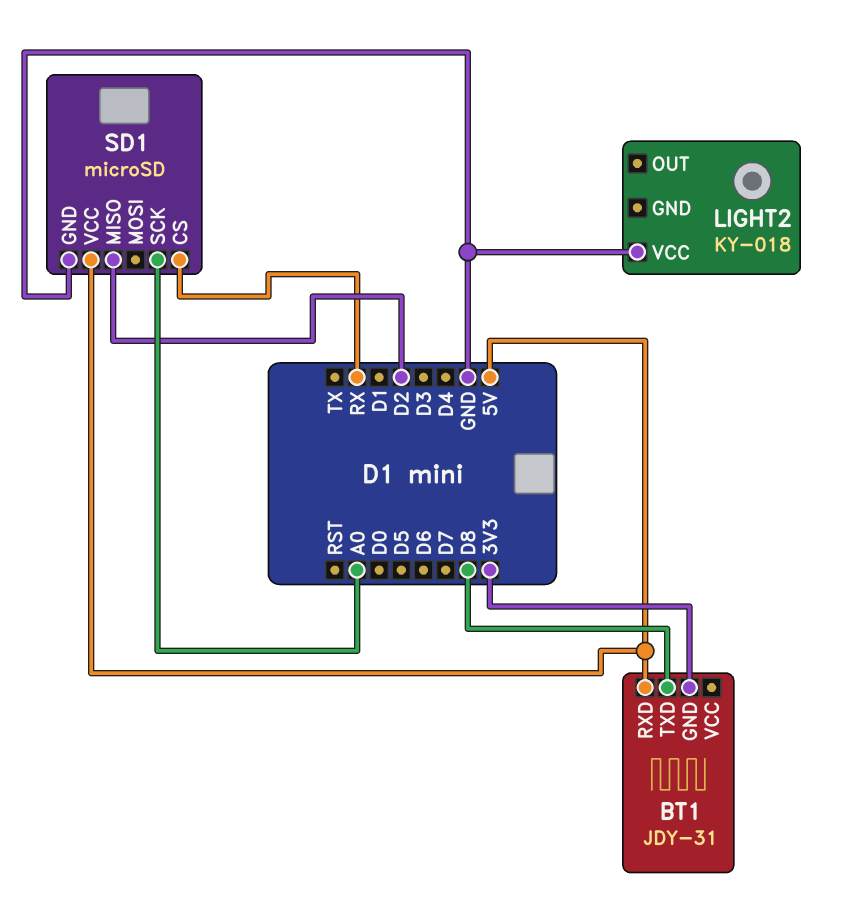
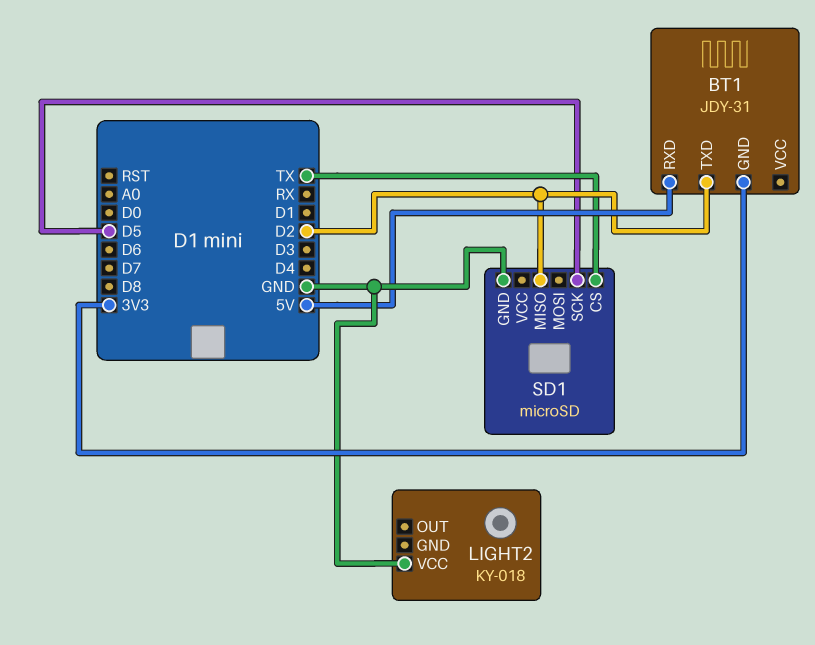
BT1 pin TXD: D8 -> D2
SD1 pin CS: RX -> TX
SD1 pin SCK: A0 -> D5
SD1 pin VCC: 5V -> none

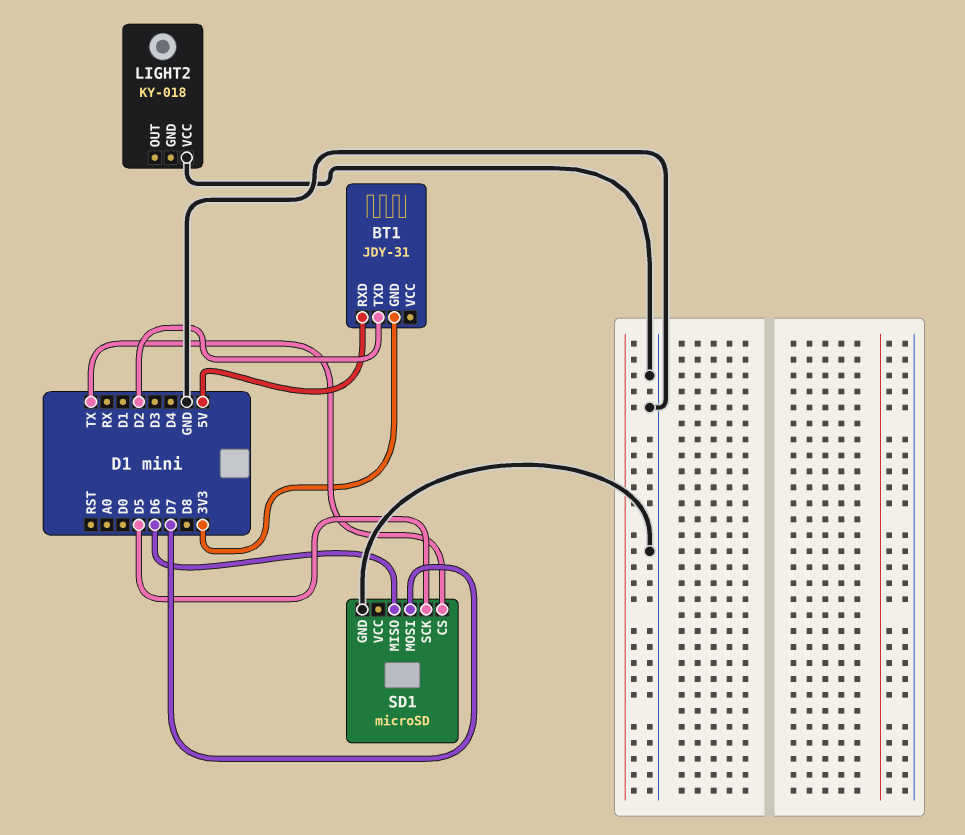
SD1 pin MISO: D2 -> D6
SD1 pin MOSI: none -> D7

